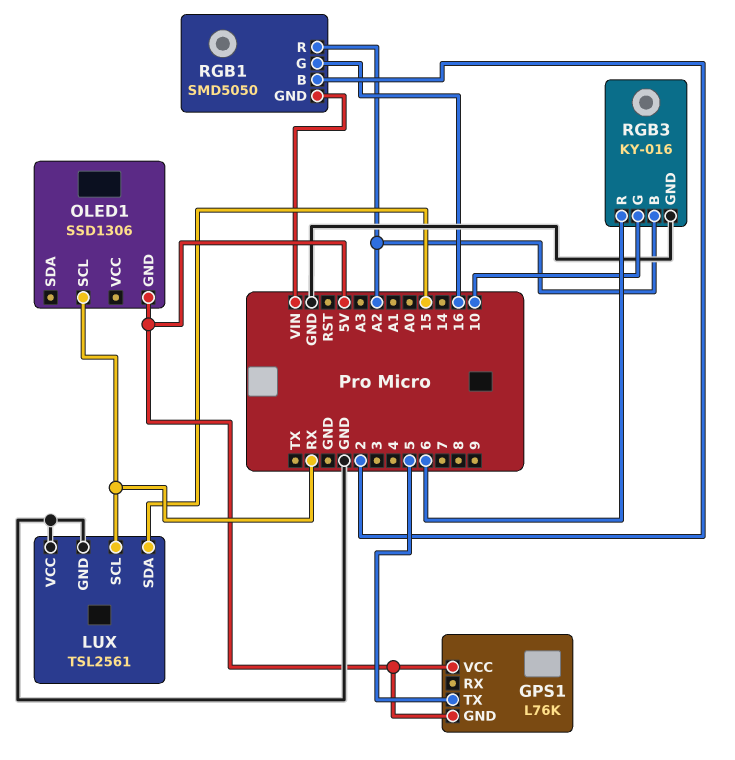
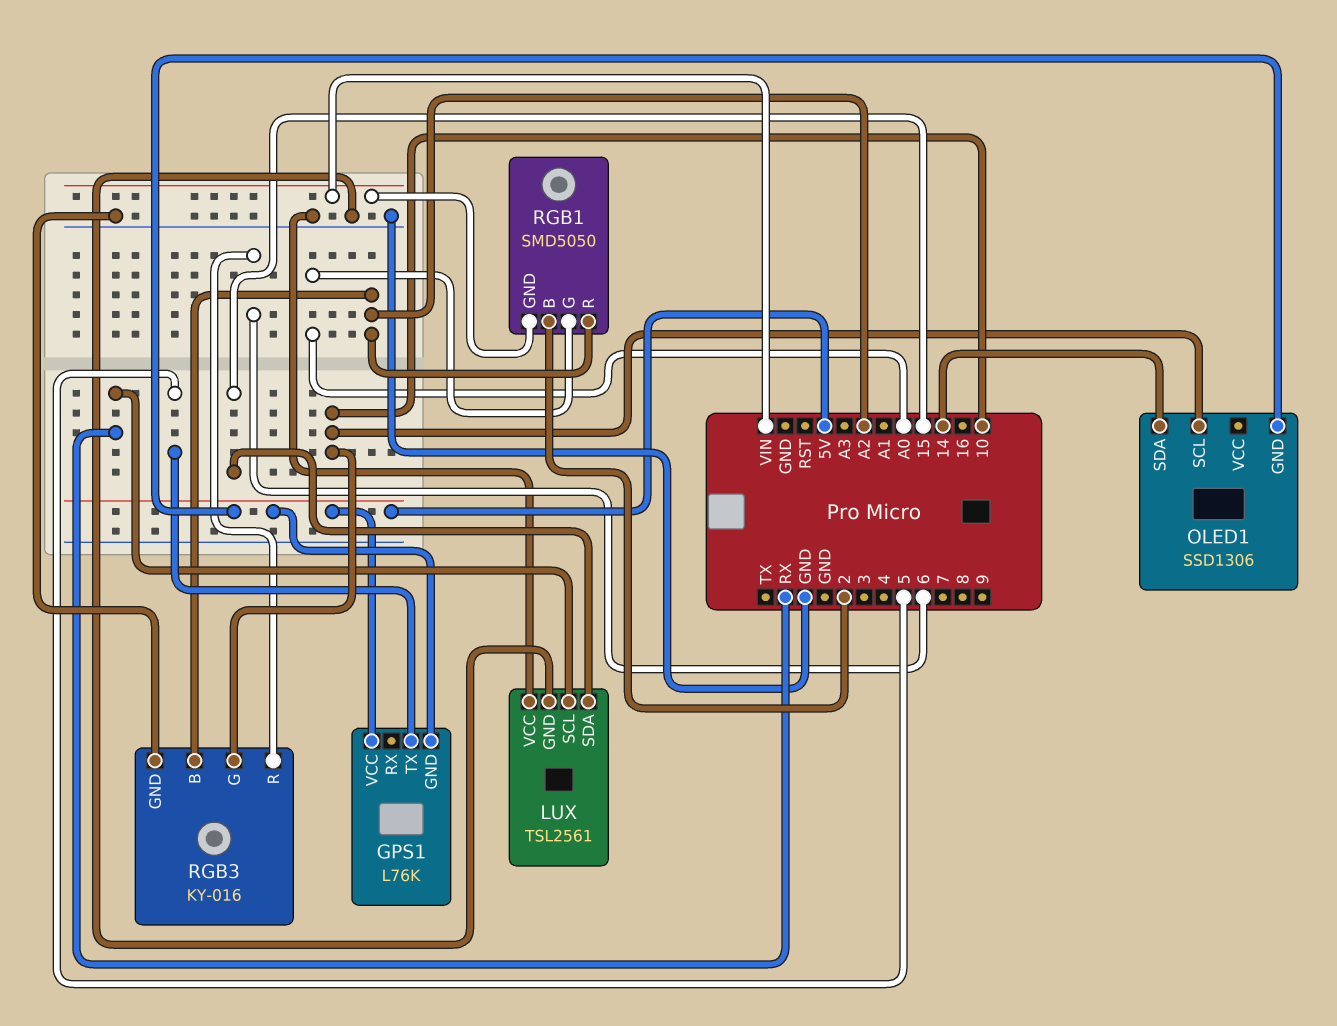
OLED1 pin SCL: RX -> 10
OLED1 pin SDA: none -> 14
RGB1 pin G: 16 -> A0

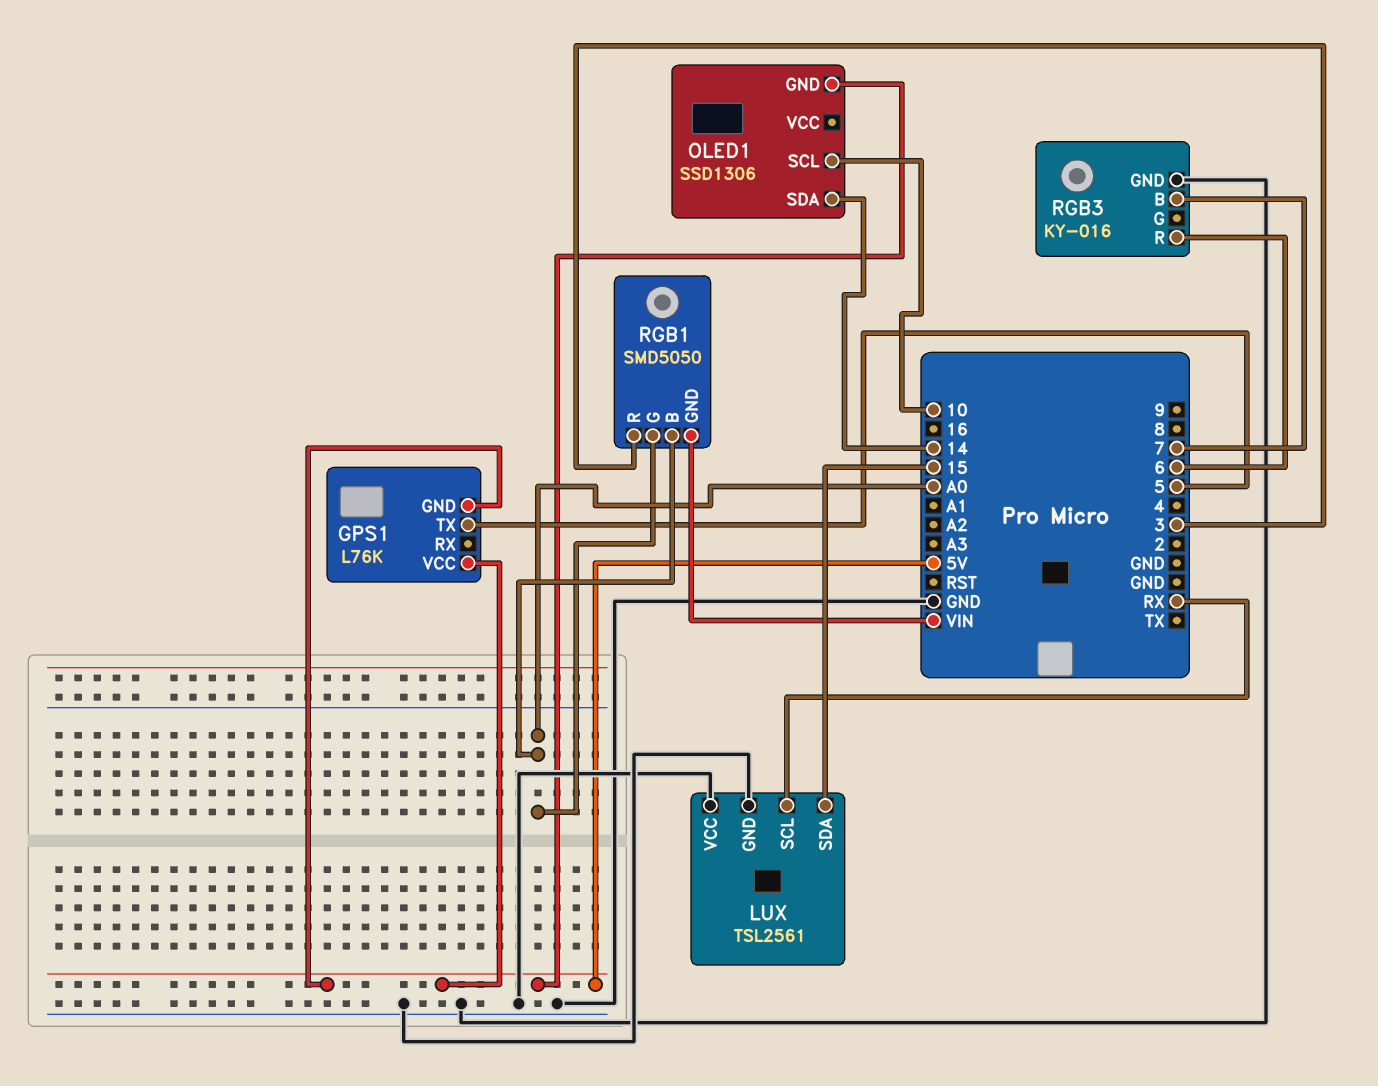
RGB1 pin B: 2 -> A0
RGB1 pin R: A2 -> 3
RGB3 pin B: A2 -> 7
RGB3 pin G: 10 -> none

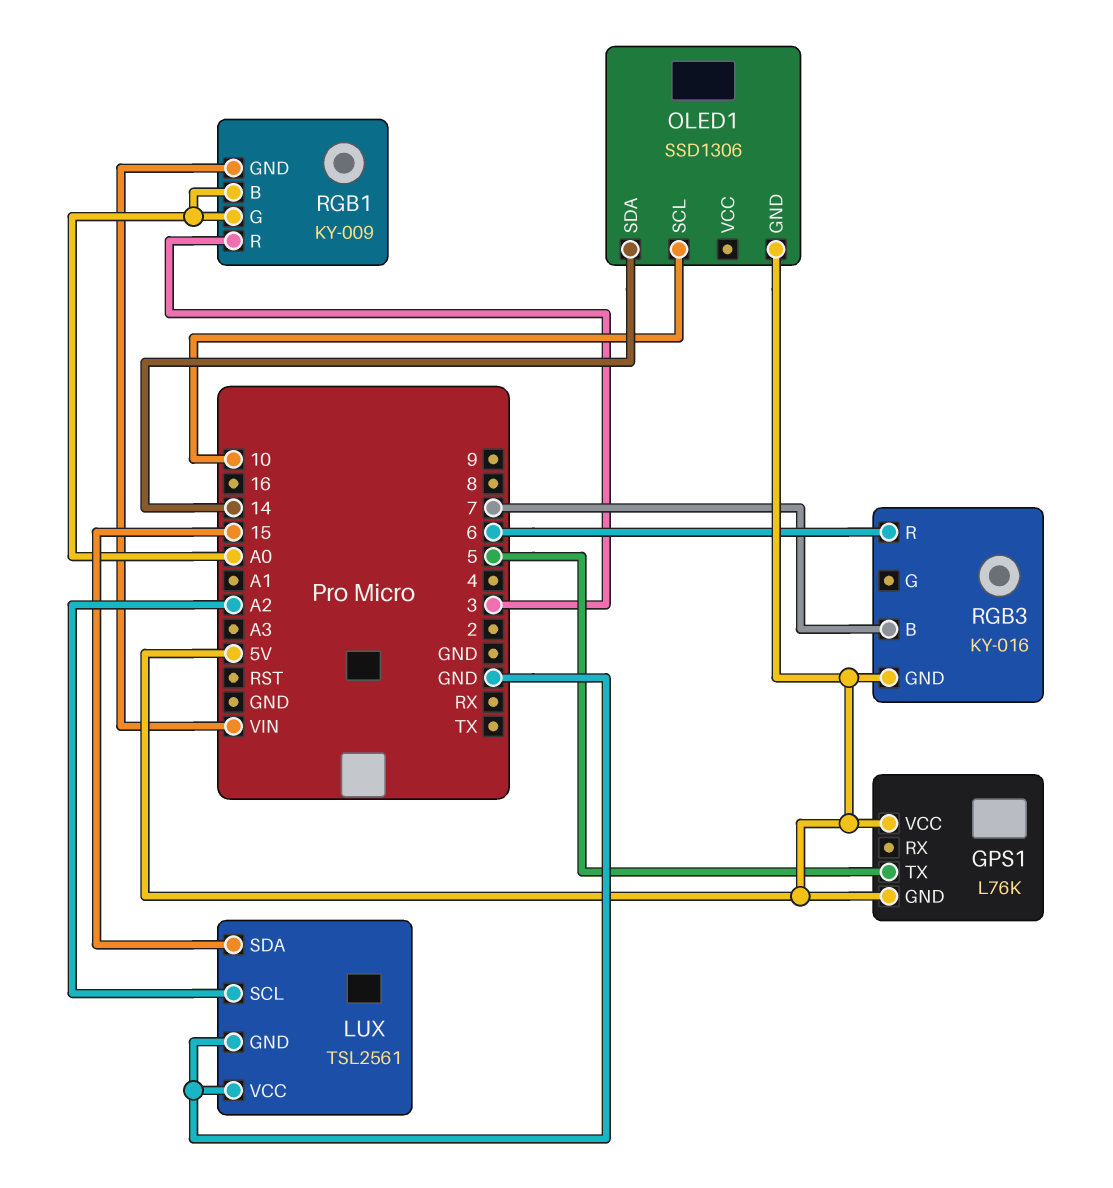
LUX pin SCL: RX -> A2
RGB1: SMD5050 -> KY-009
RGB3 pin GND: GND -> 5V

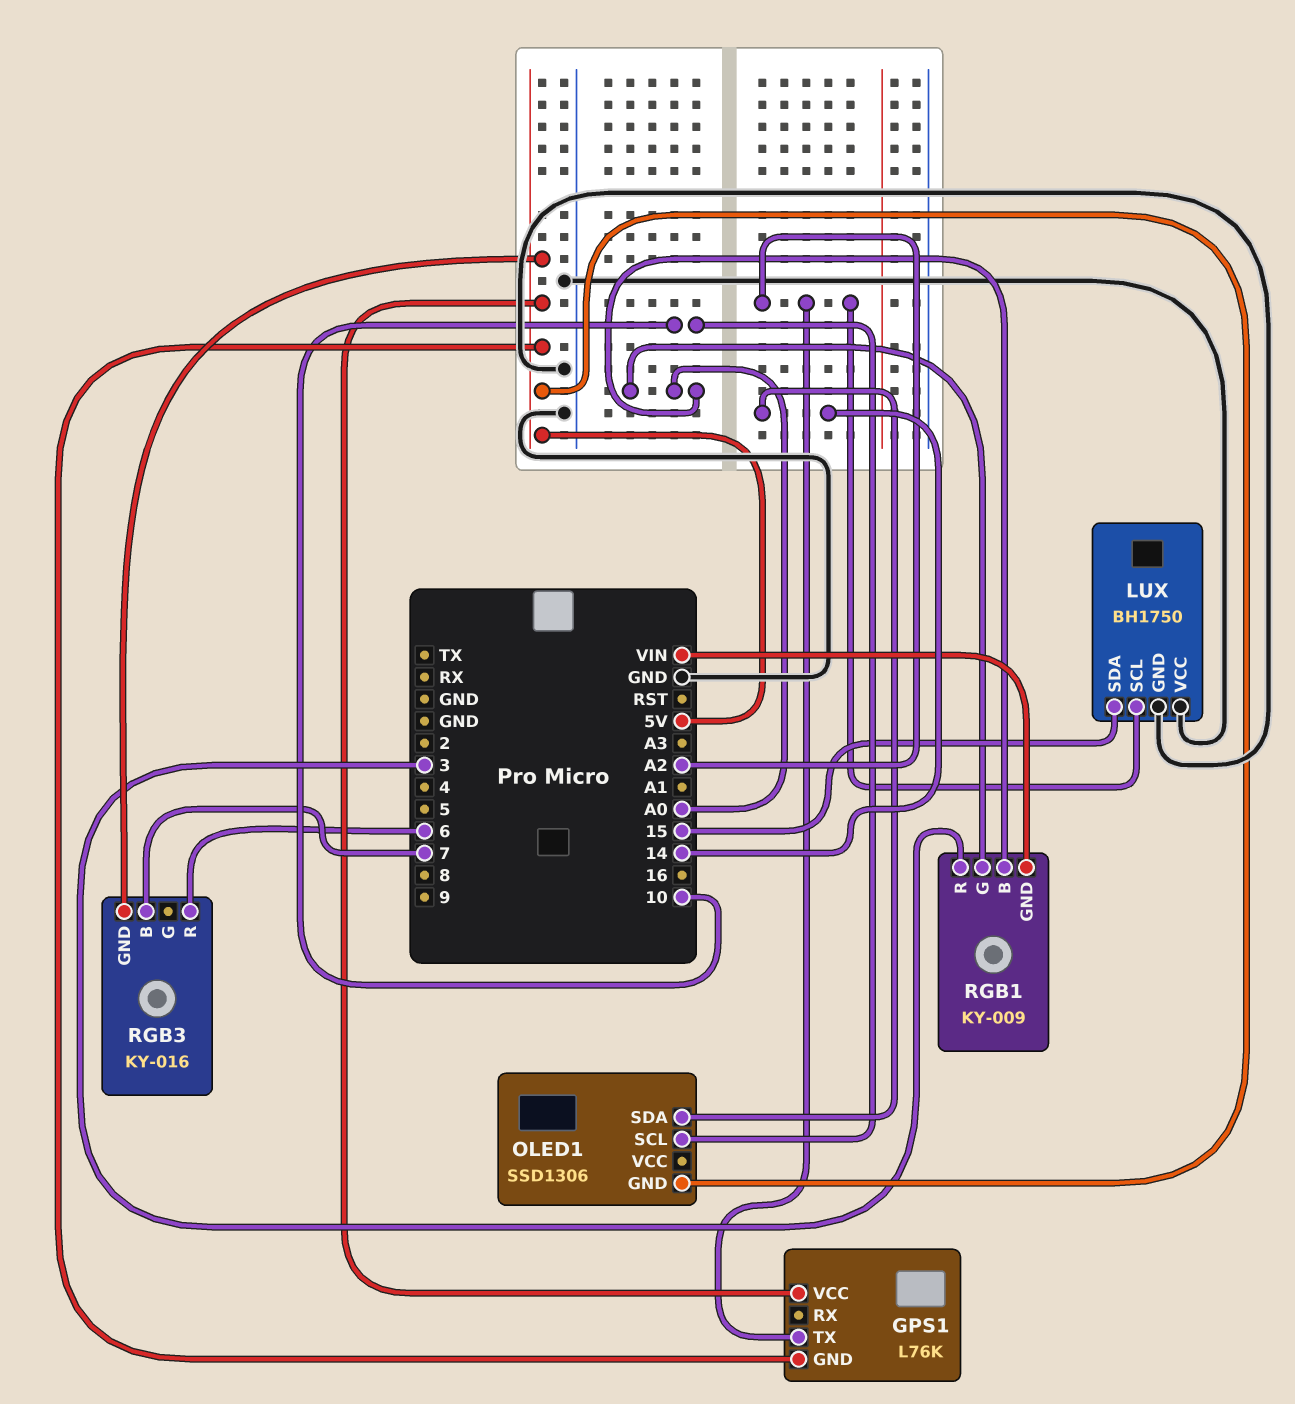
GPS1 pin TX: 5 -> A2
LUX: TSL2561 -> BH1750

